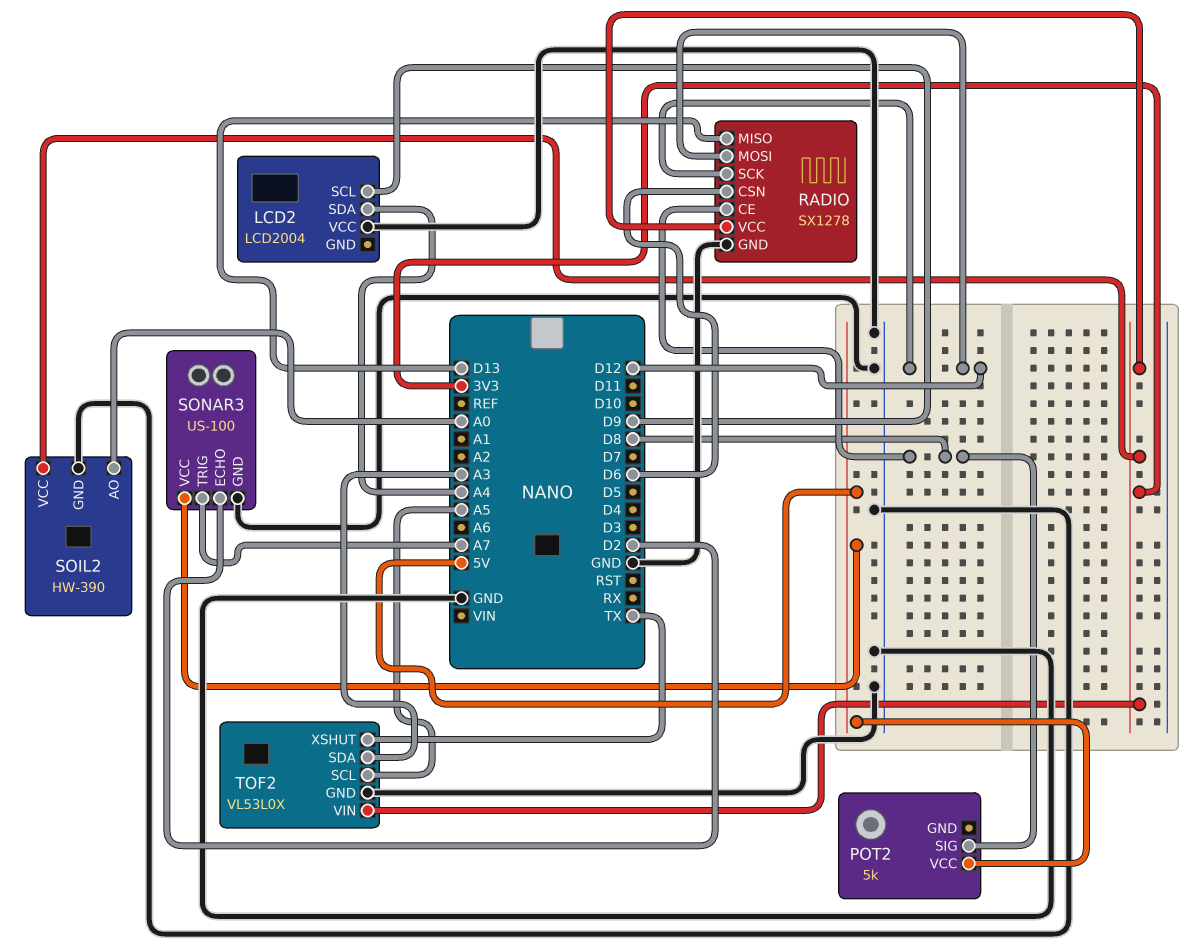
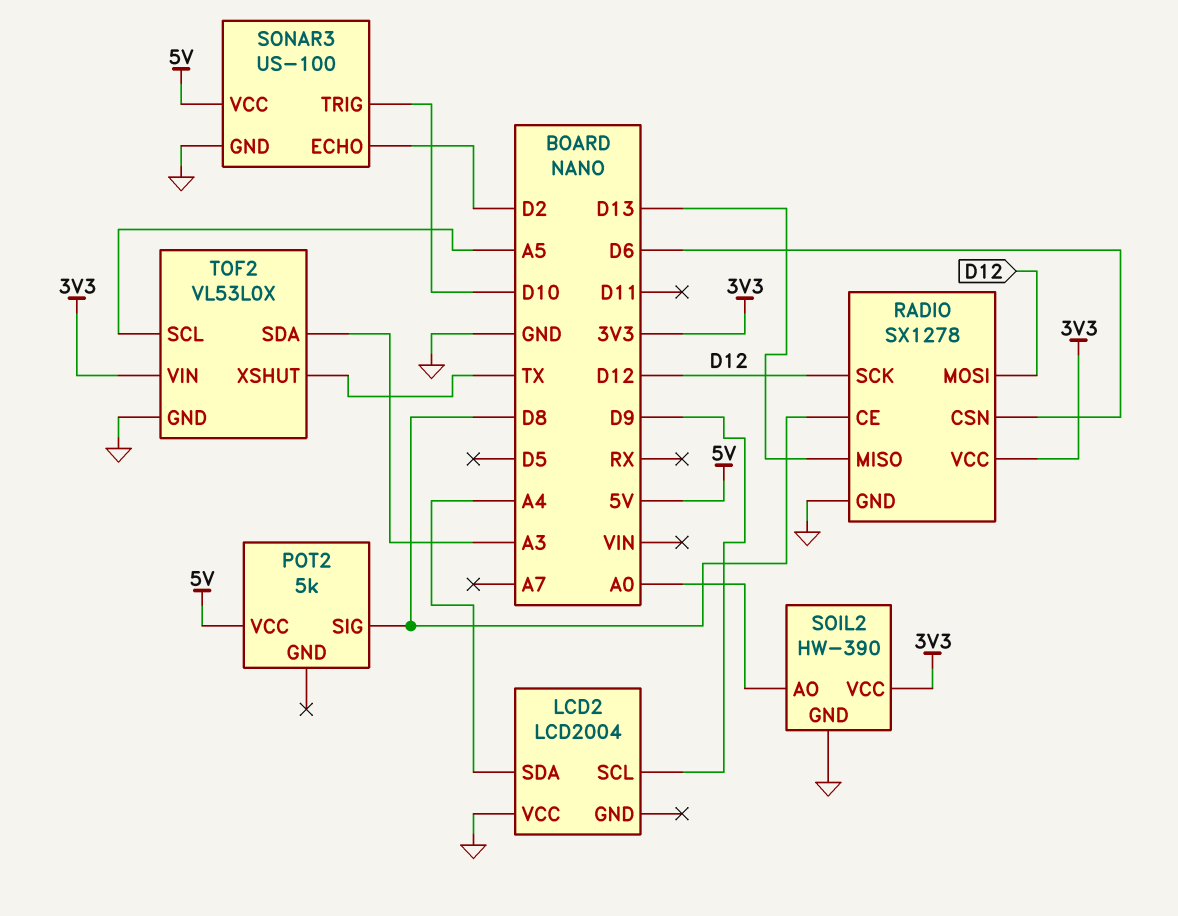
SONAR3 pin TRIG: A7 -> D10

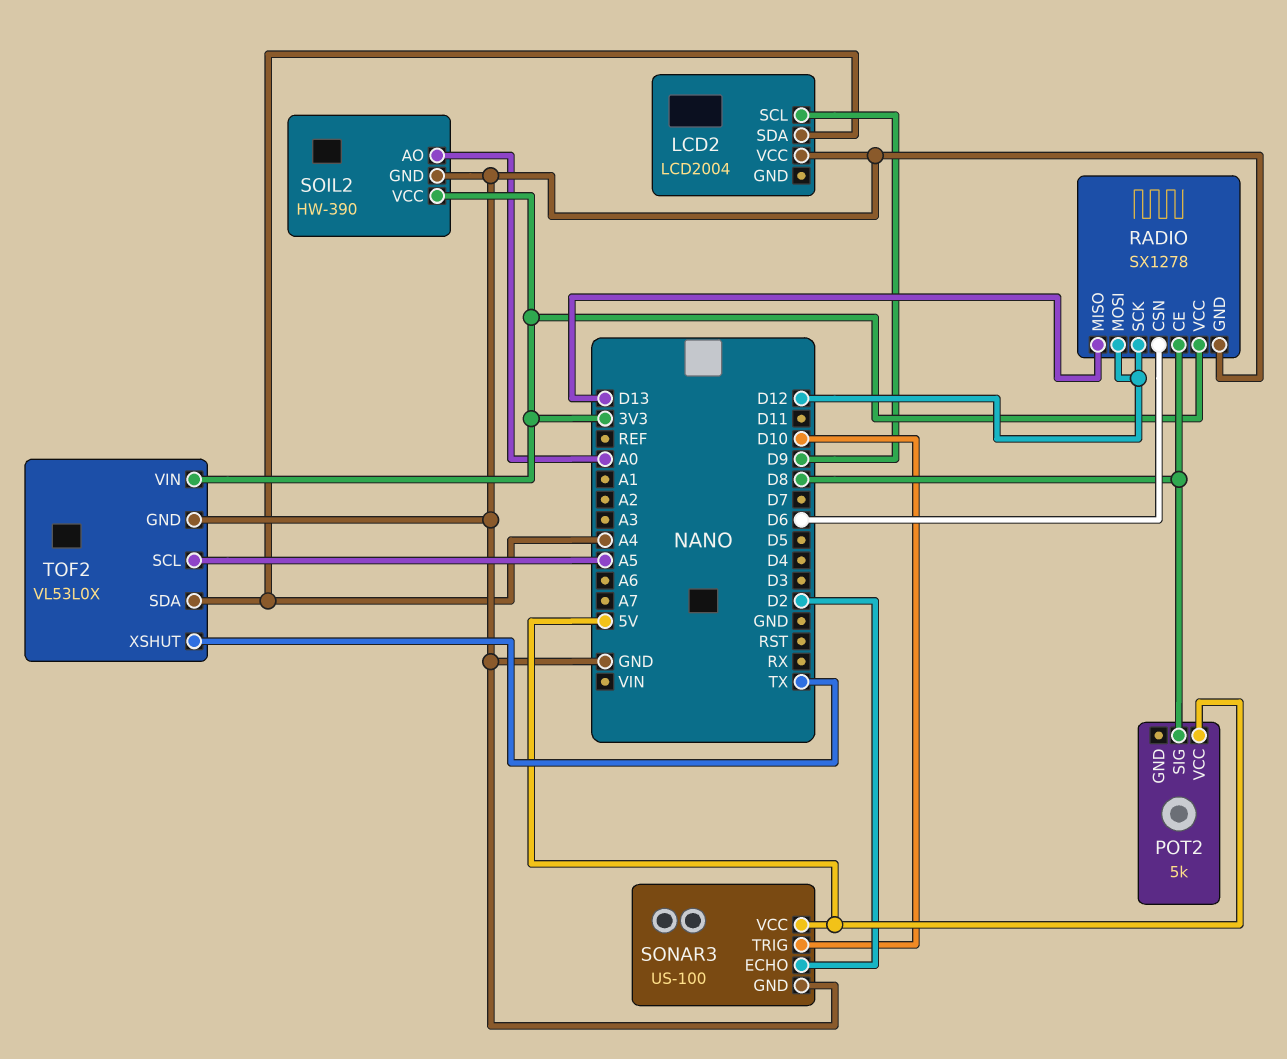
TOF2 pin SDA: A3 -> A4

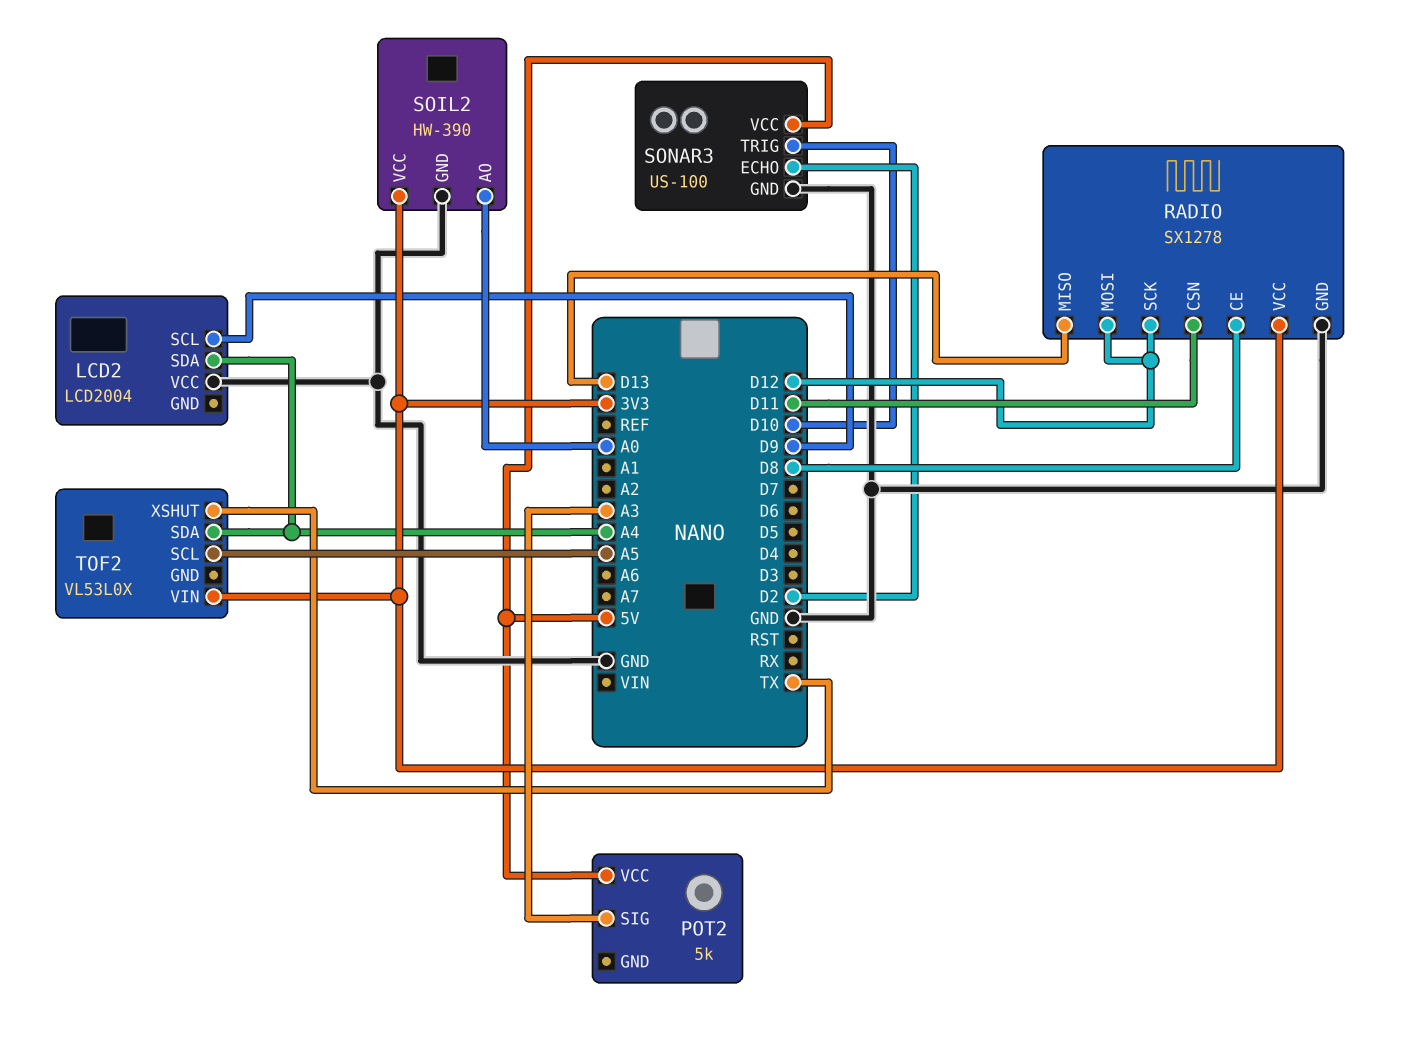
POT2 pin SIG: D8 -> A3
RADIO pin CSN: D6 -> D11
TOF2 pin GND: GND -> none

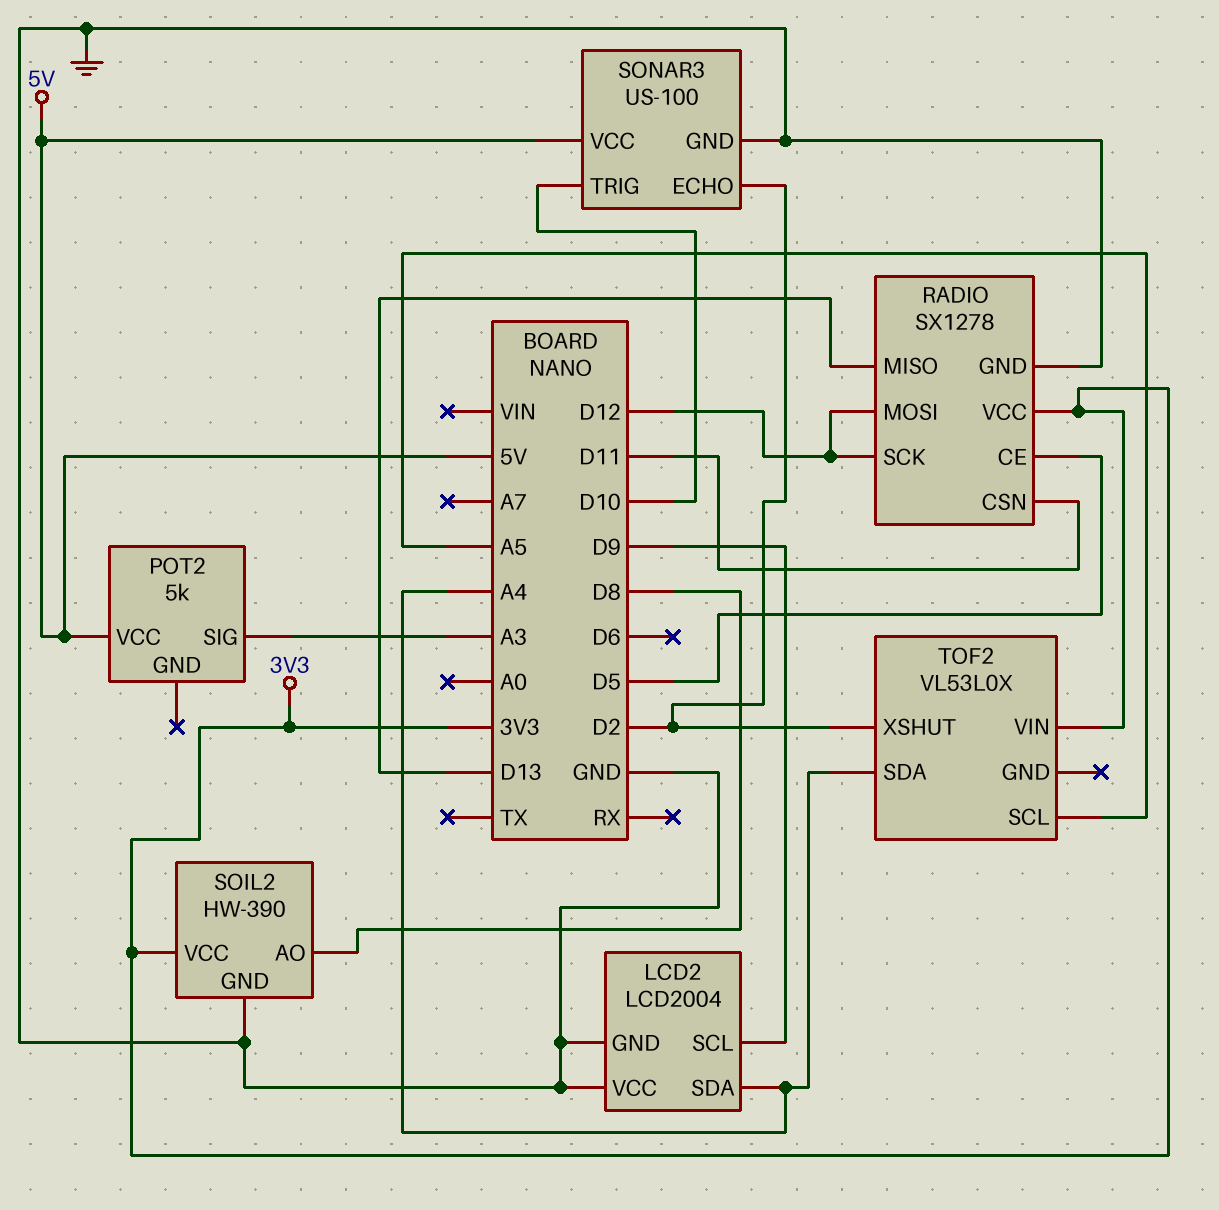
LCD2 pin GND: none -> GND
RADIO pin CE: D8 -> D5
SOIL2 pin AO: A0 -> D8
TOF2 pin XSHUT: TX -> D2

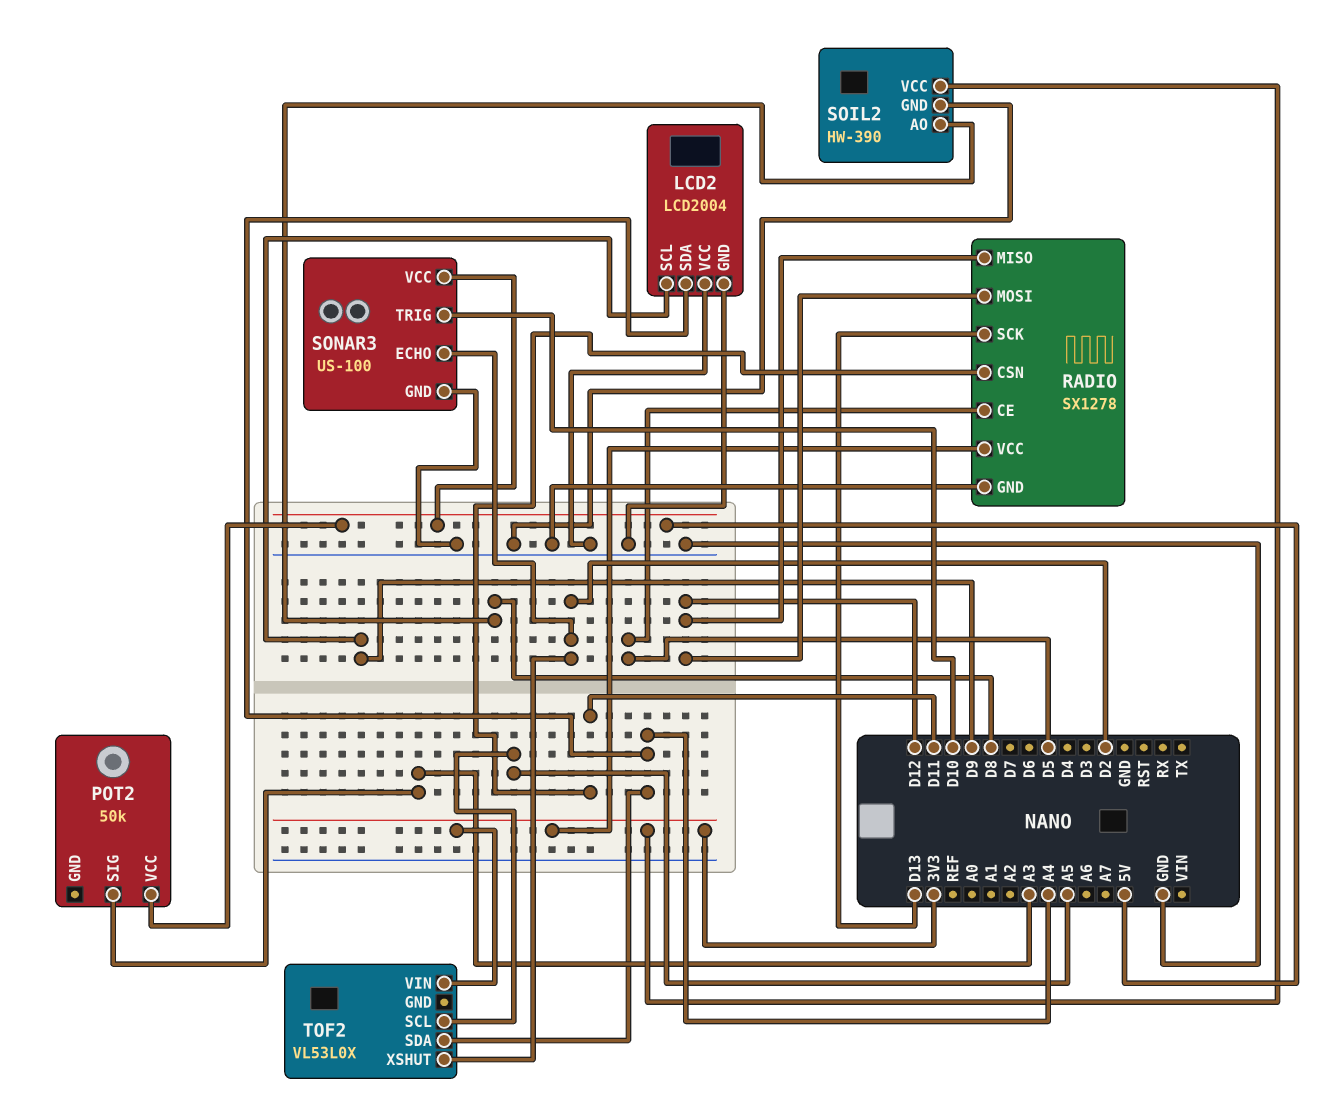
POT2: 5k -> 50k
RADIO pin MISO: D13 -> D12
RADIO pin SCK: D12 -> D13

